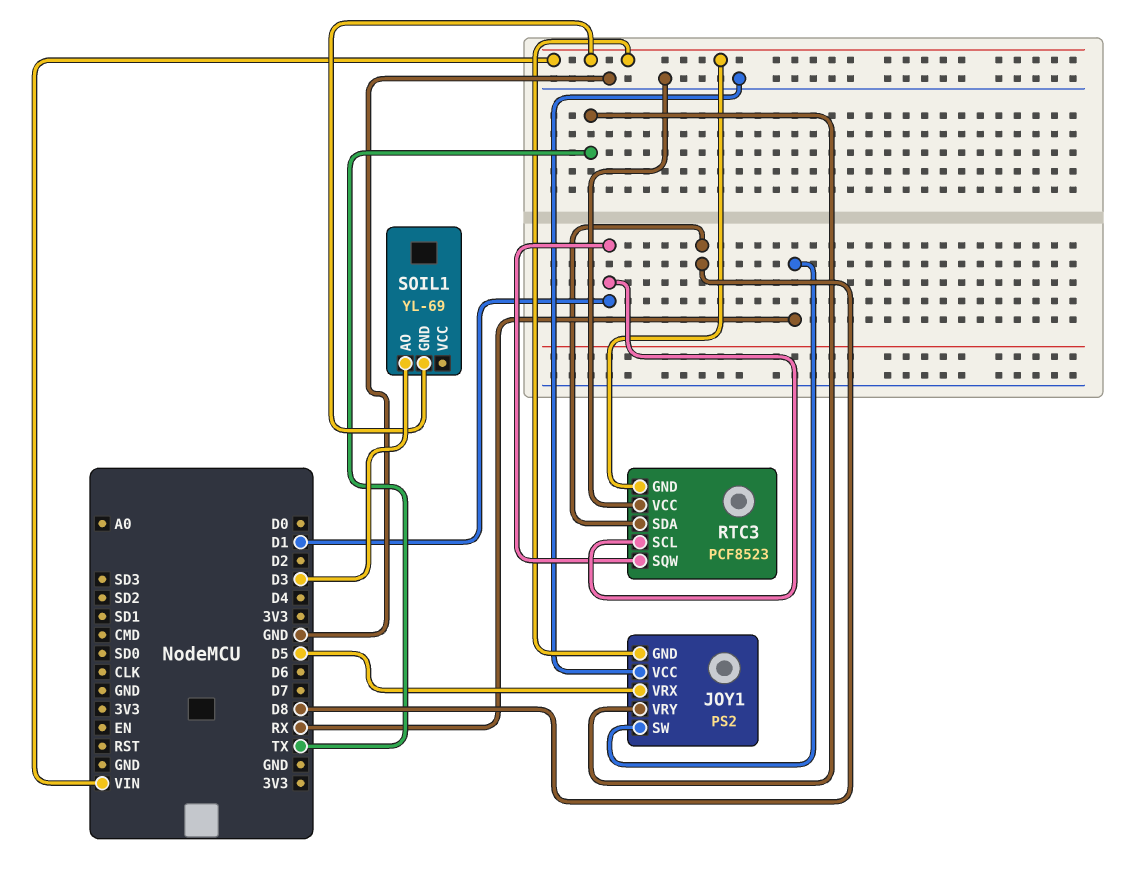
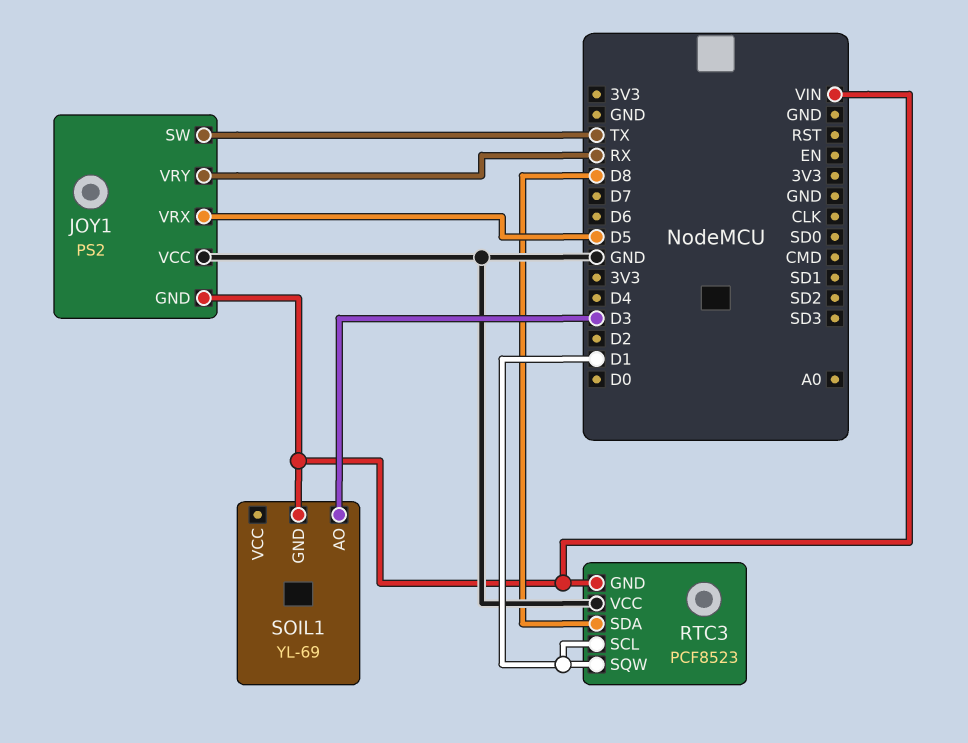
JOY1 pin SW: RX -> TX
JOY1 pin VRY: TX -> RX

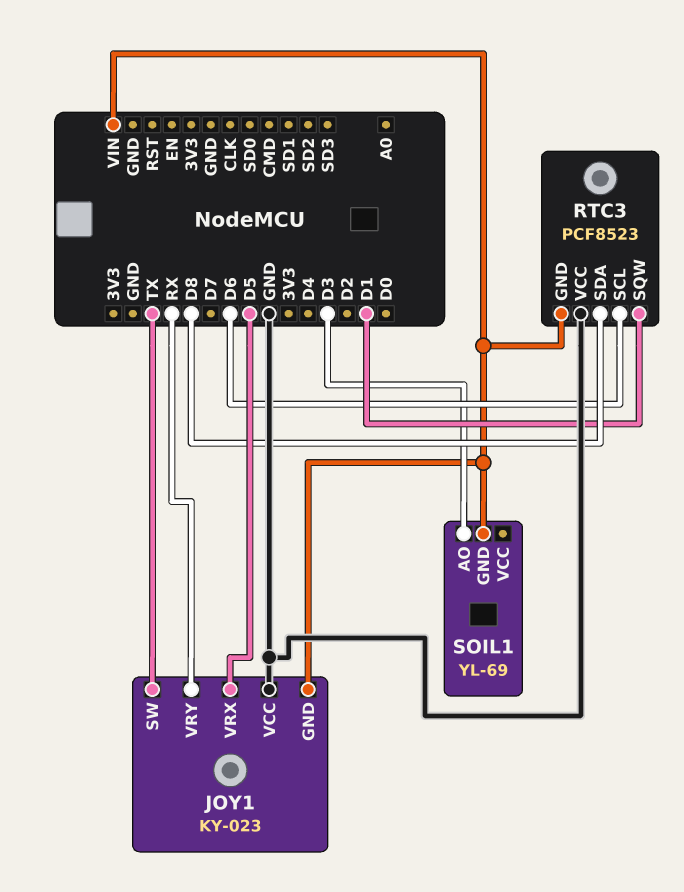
JOY1: PS2 -> KY-023
RTC3 pin SCL: D1 -> D6

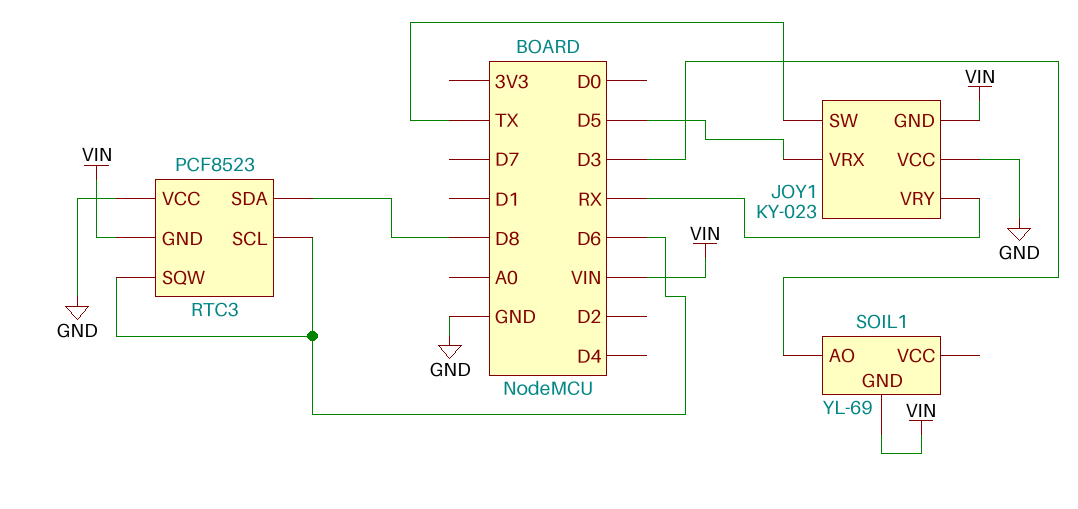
RTC3 pin SQW: D1 -> D6

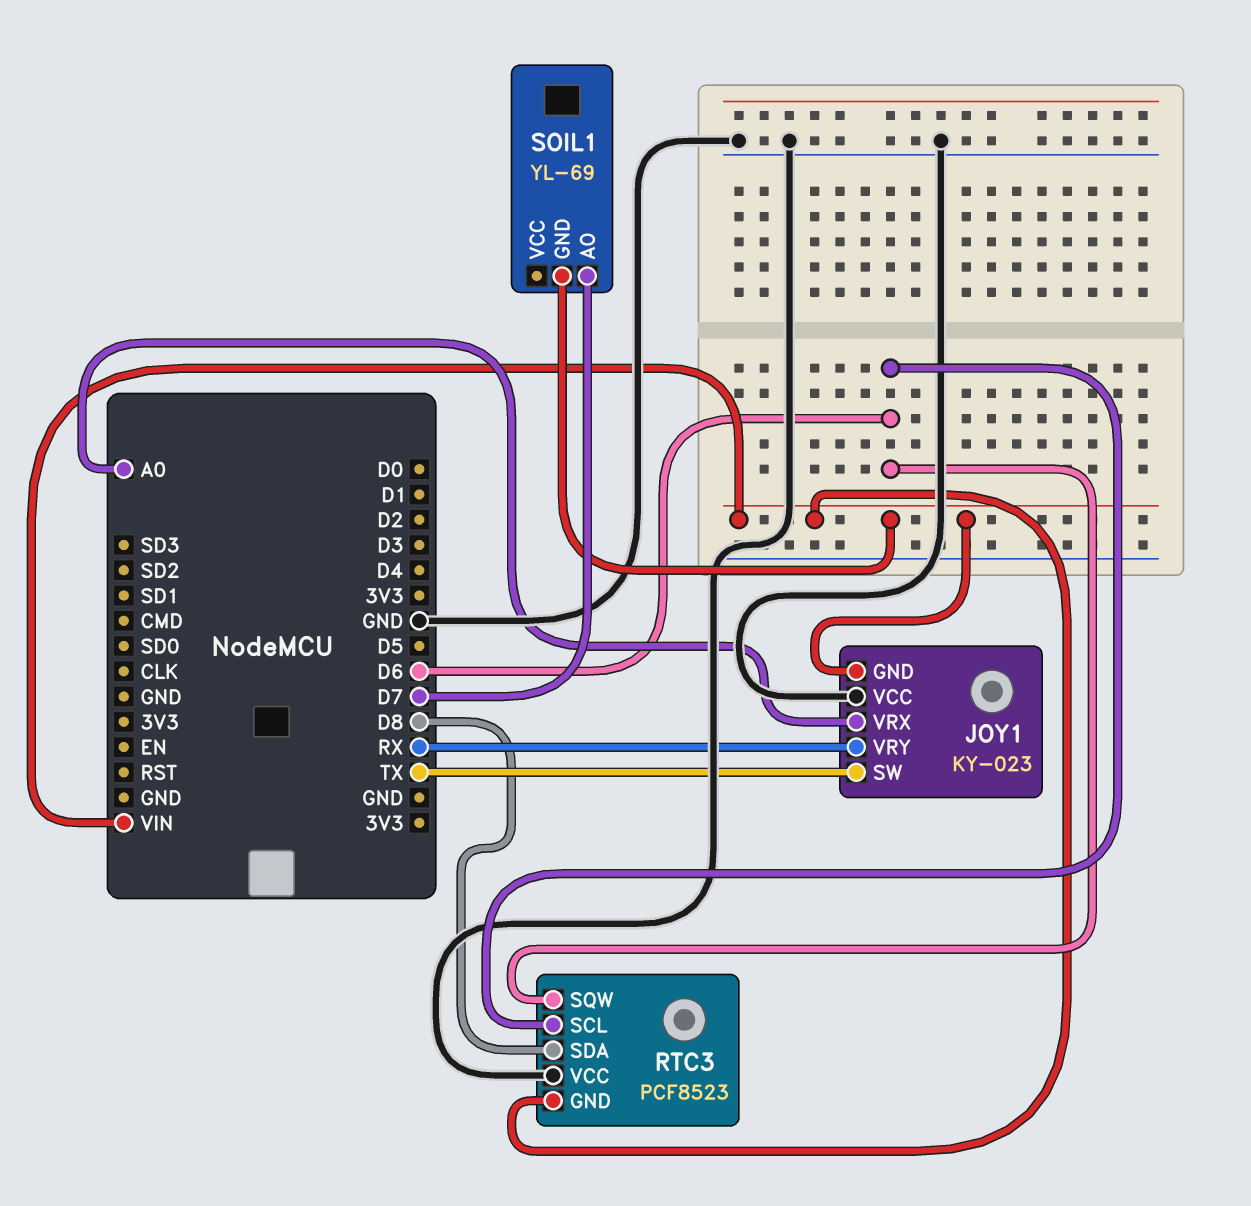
JOY1 pin VRX: D5 -> A0
SOIL1 pin AO: D3 -> D7

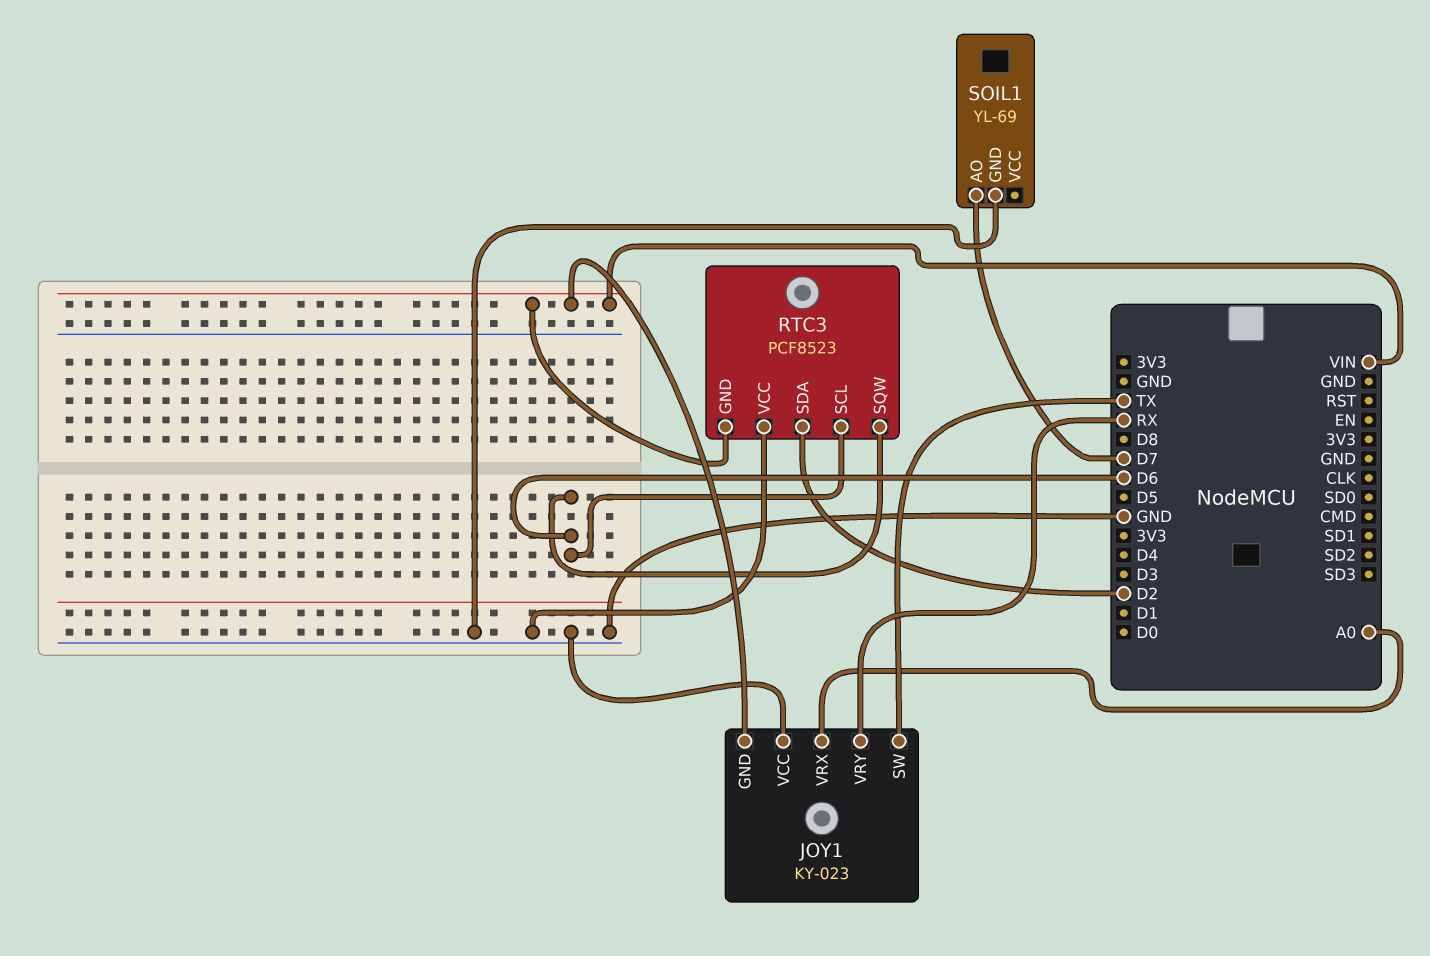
RTC3 pin SDA: D8 -> D2
SOIL1 pin GND: VIN -> GND

